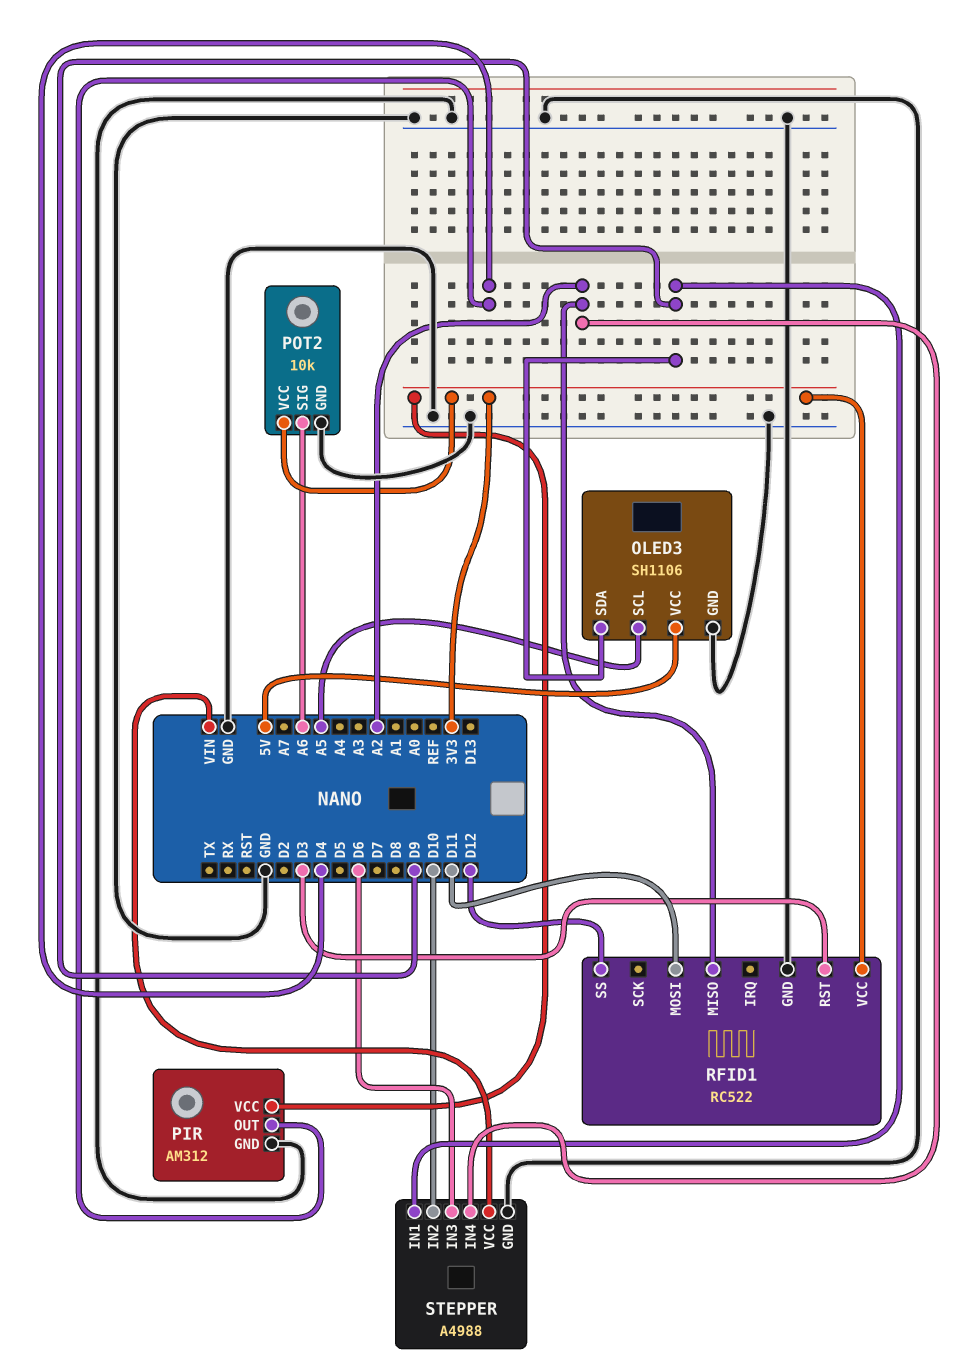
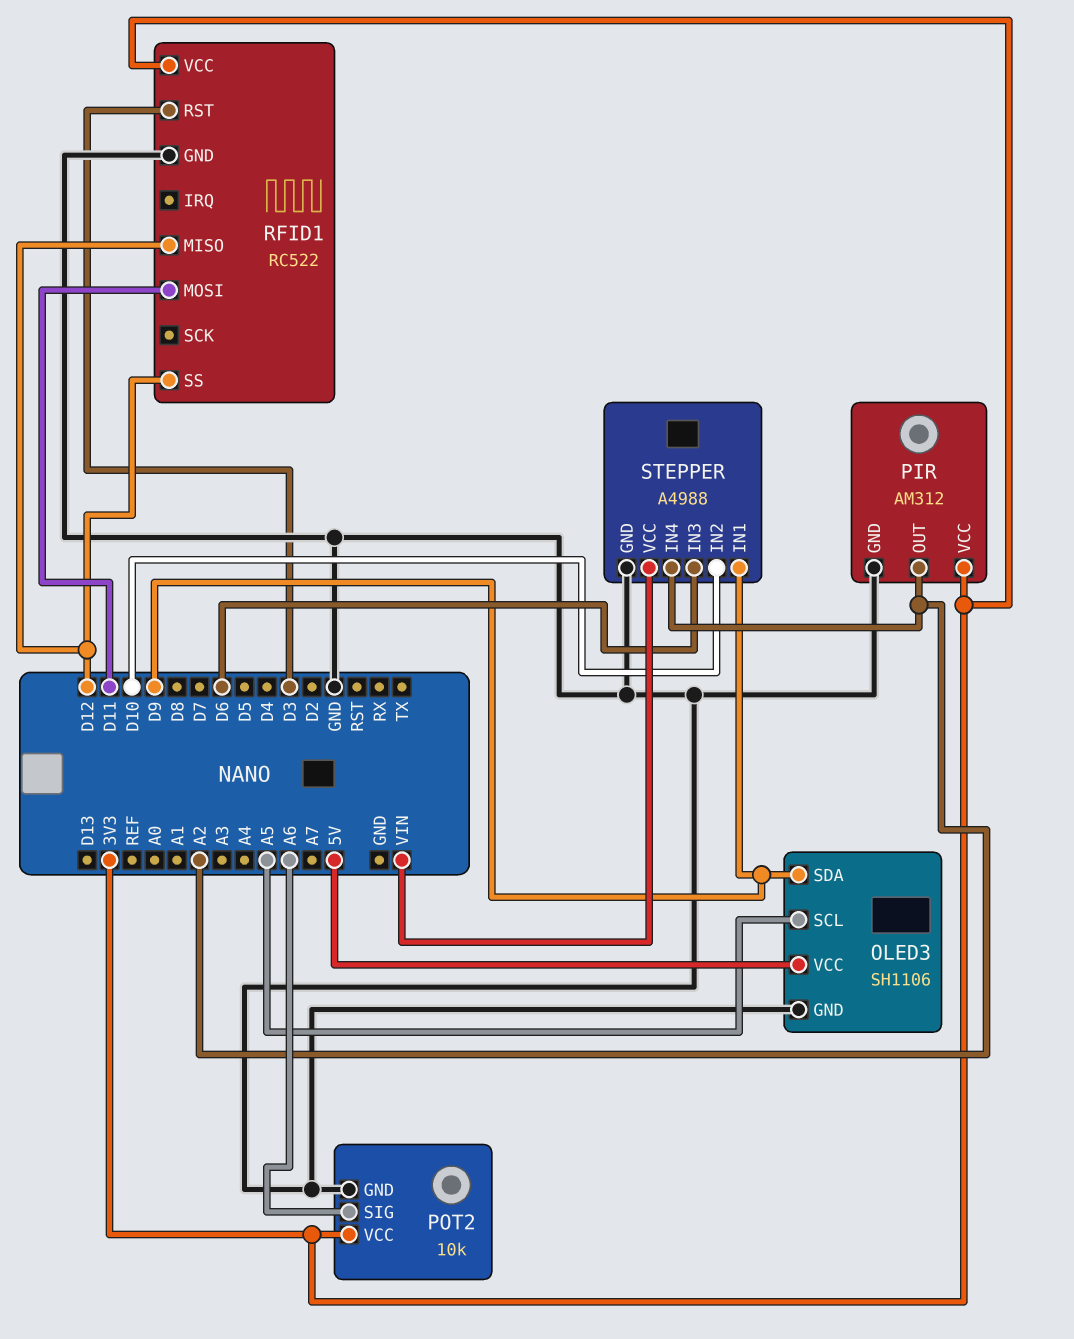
PIR pin OUT: D4 -> A2
RFID1 pin MISO: A2 -> D12

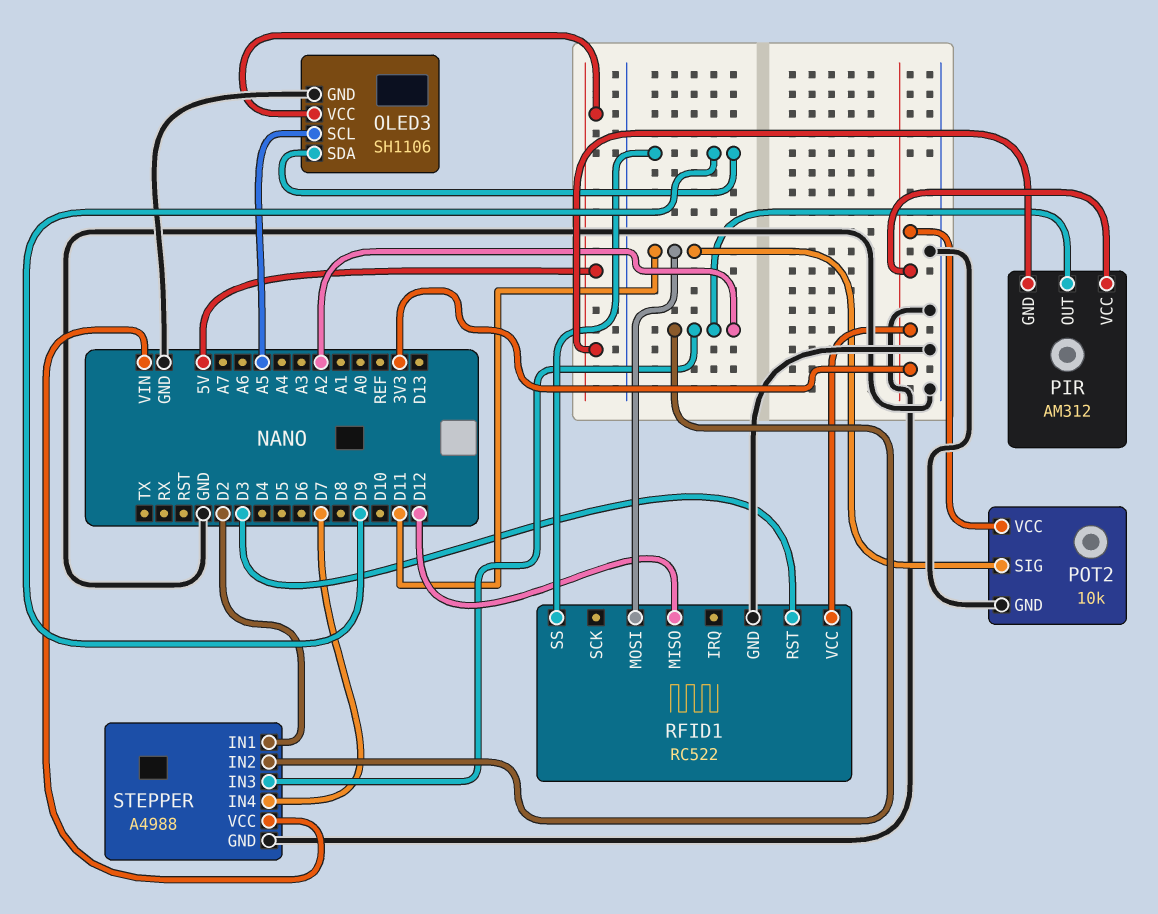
PIR pin GND: GND -> 5V
POT2 pin SIG: A6 -> D11
RFID1 pin SS: D12 -> D9
STEPPER pin IN1: D9 -> D2
STEPPER pin IN2: D10 -> A2
STEPPER pin IN3: D6 -> A2
STEPPER pin IN4: A2 -> D7

